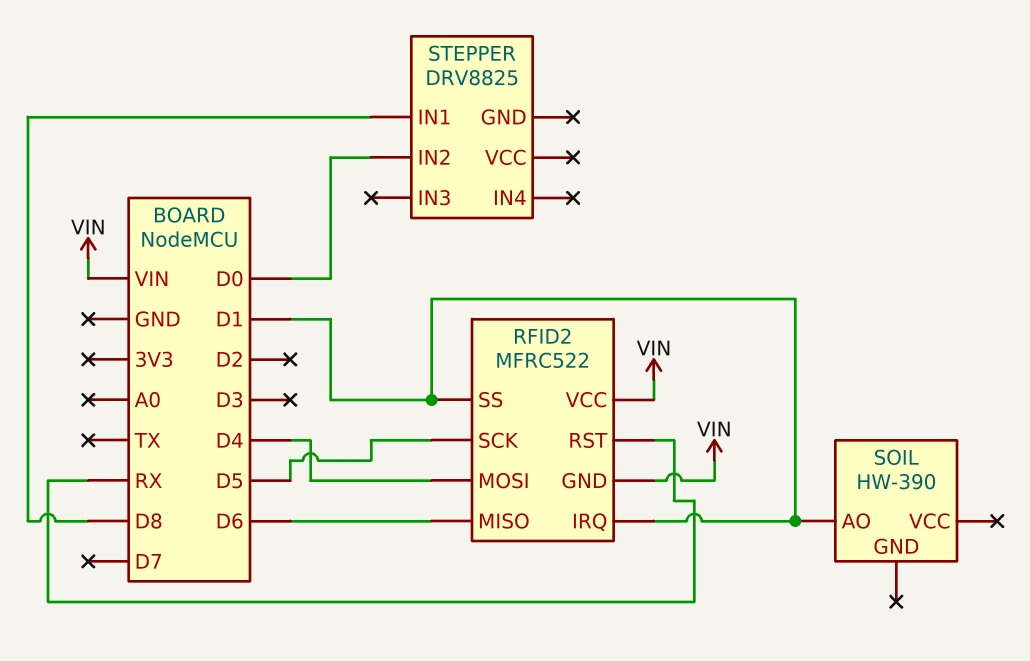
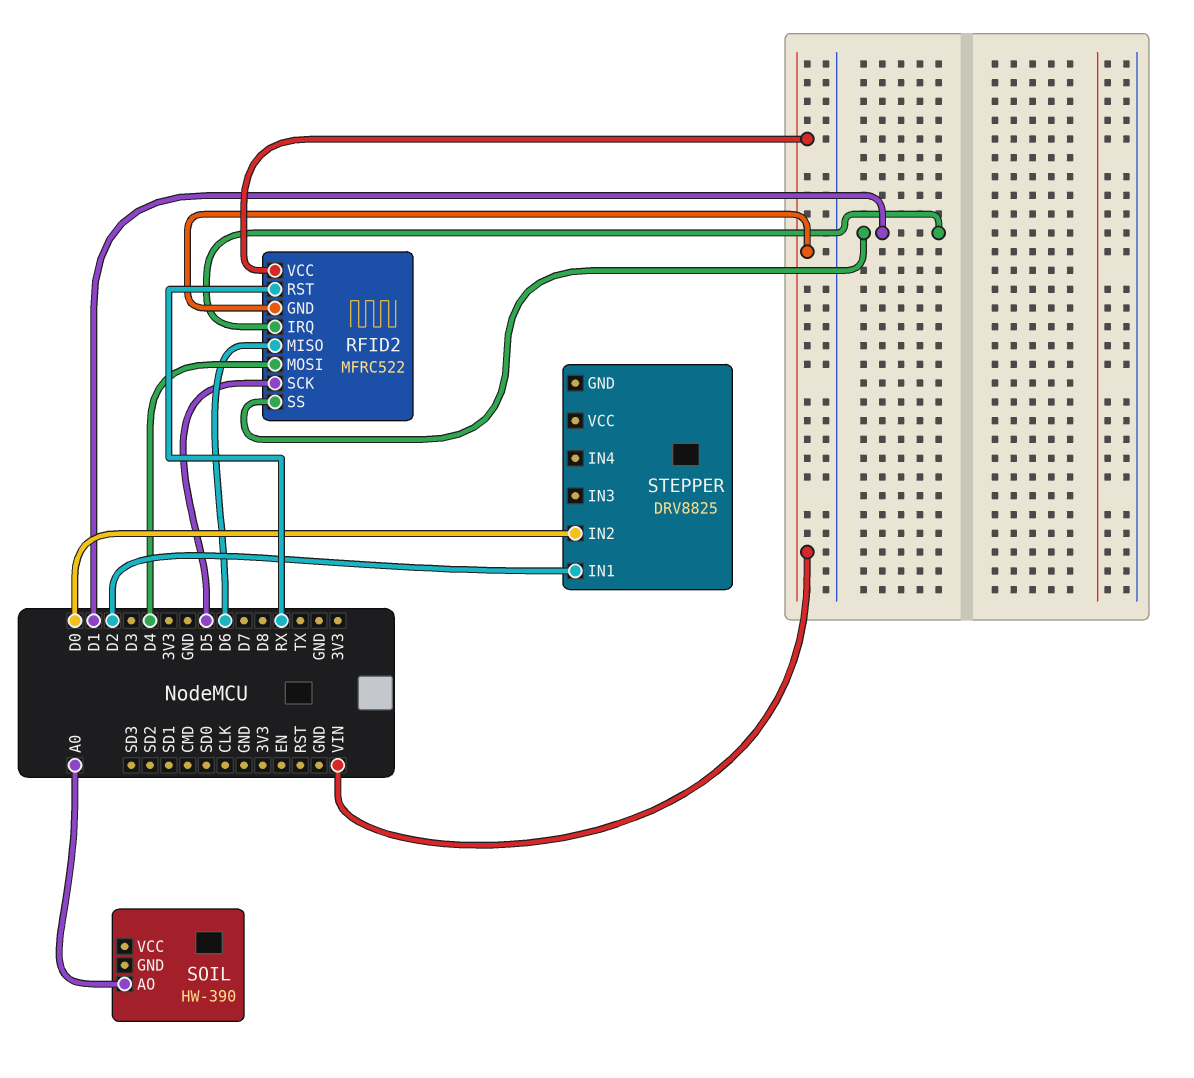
SOIL pin AO: D1 -> A0
STEPPER pin IN1: D8 -> D2

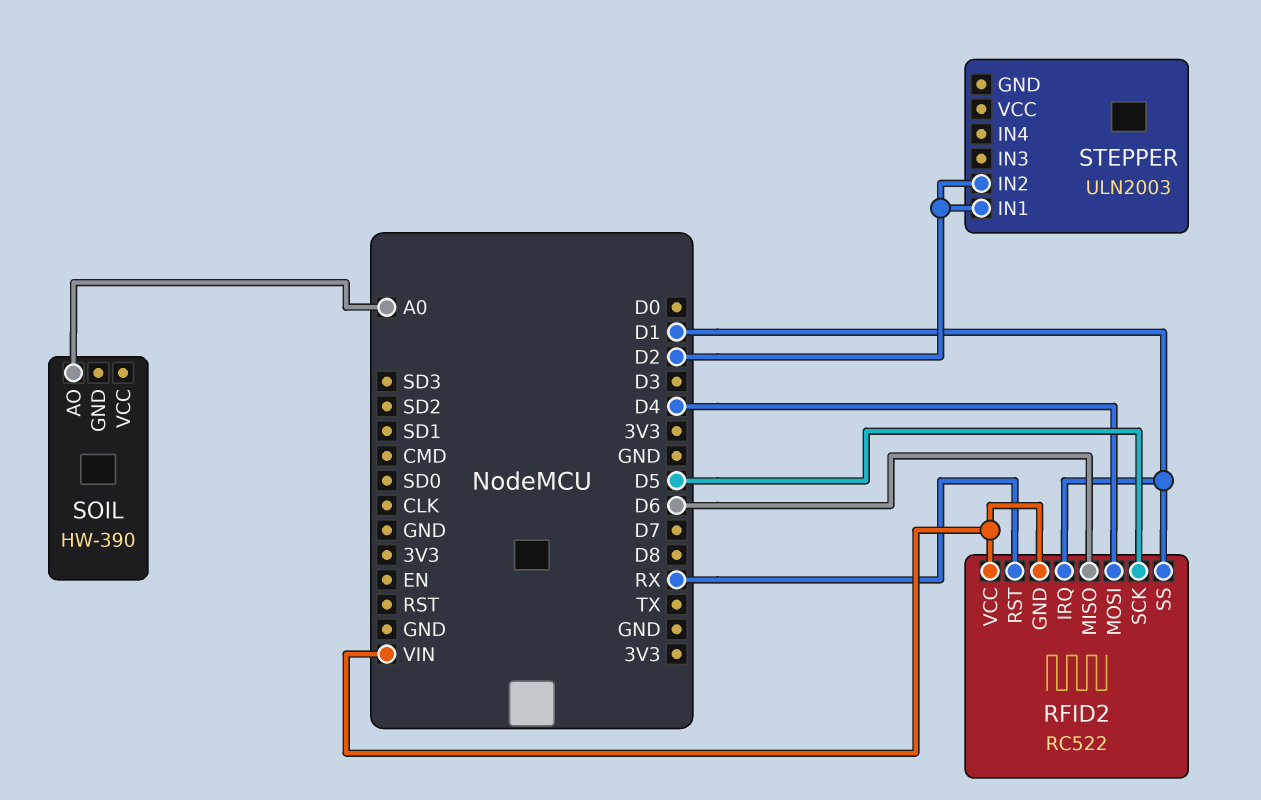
RFID2: MFRC522 -> RC522
STEPPER: DRV8825 -> ULN2003
STEPPER pin IN2: D0 -> D2

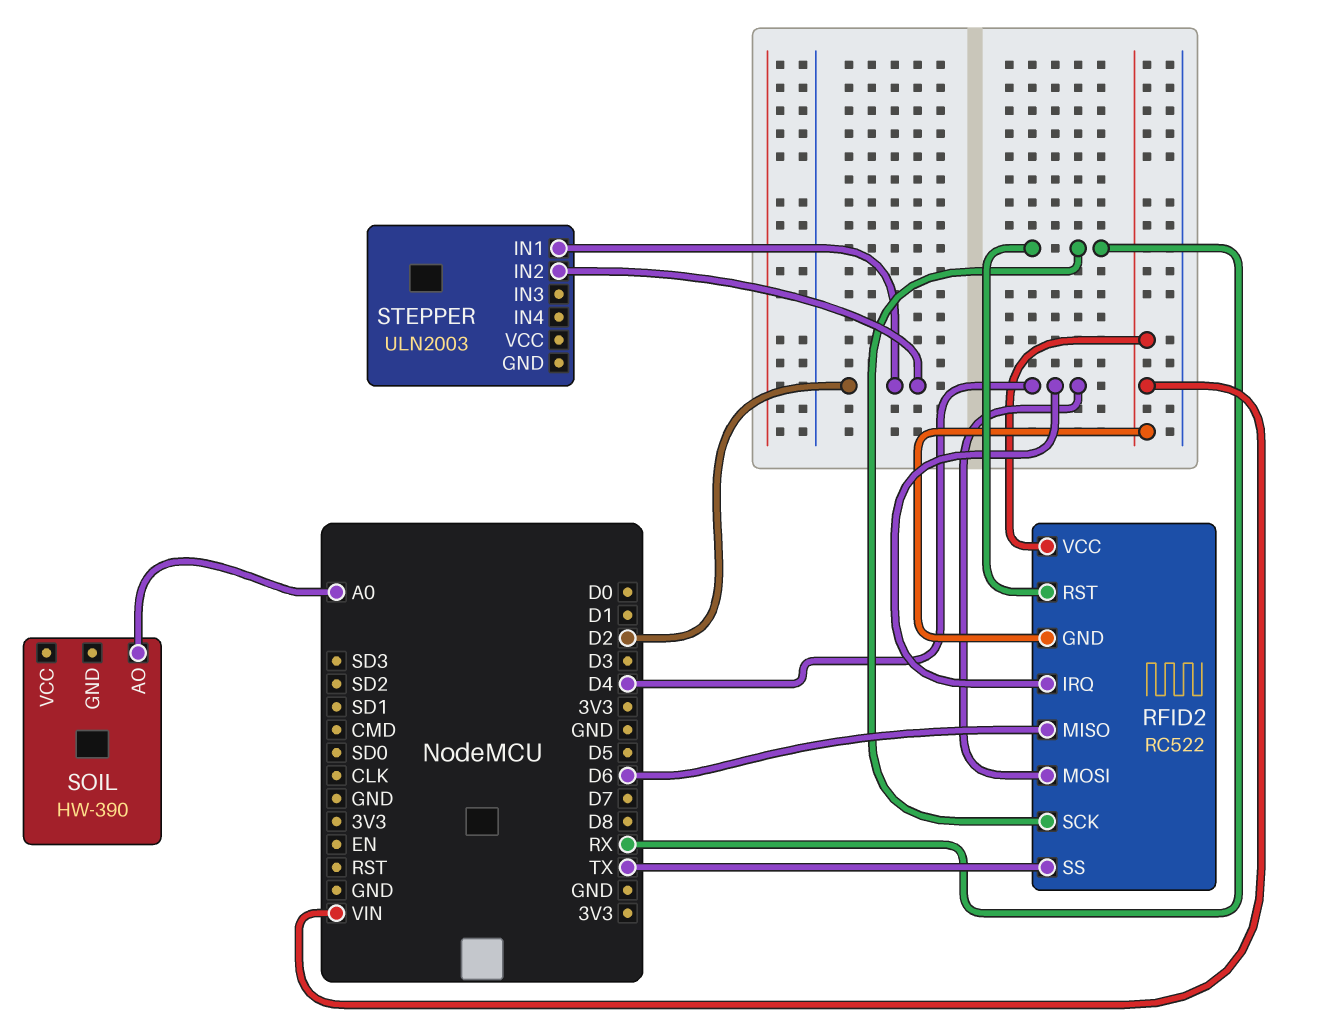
RFID2 pin IRQ: D1 -> D4
RFID2 pin SCK: D5 -> RX
RFID2 pin SS: D1 -> TX

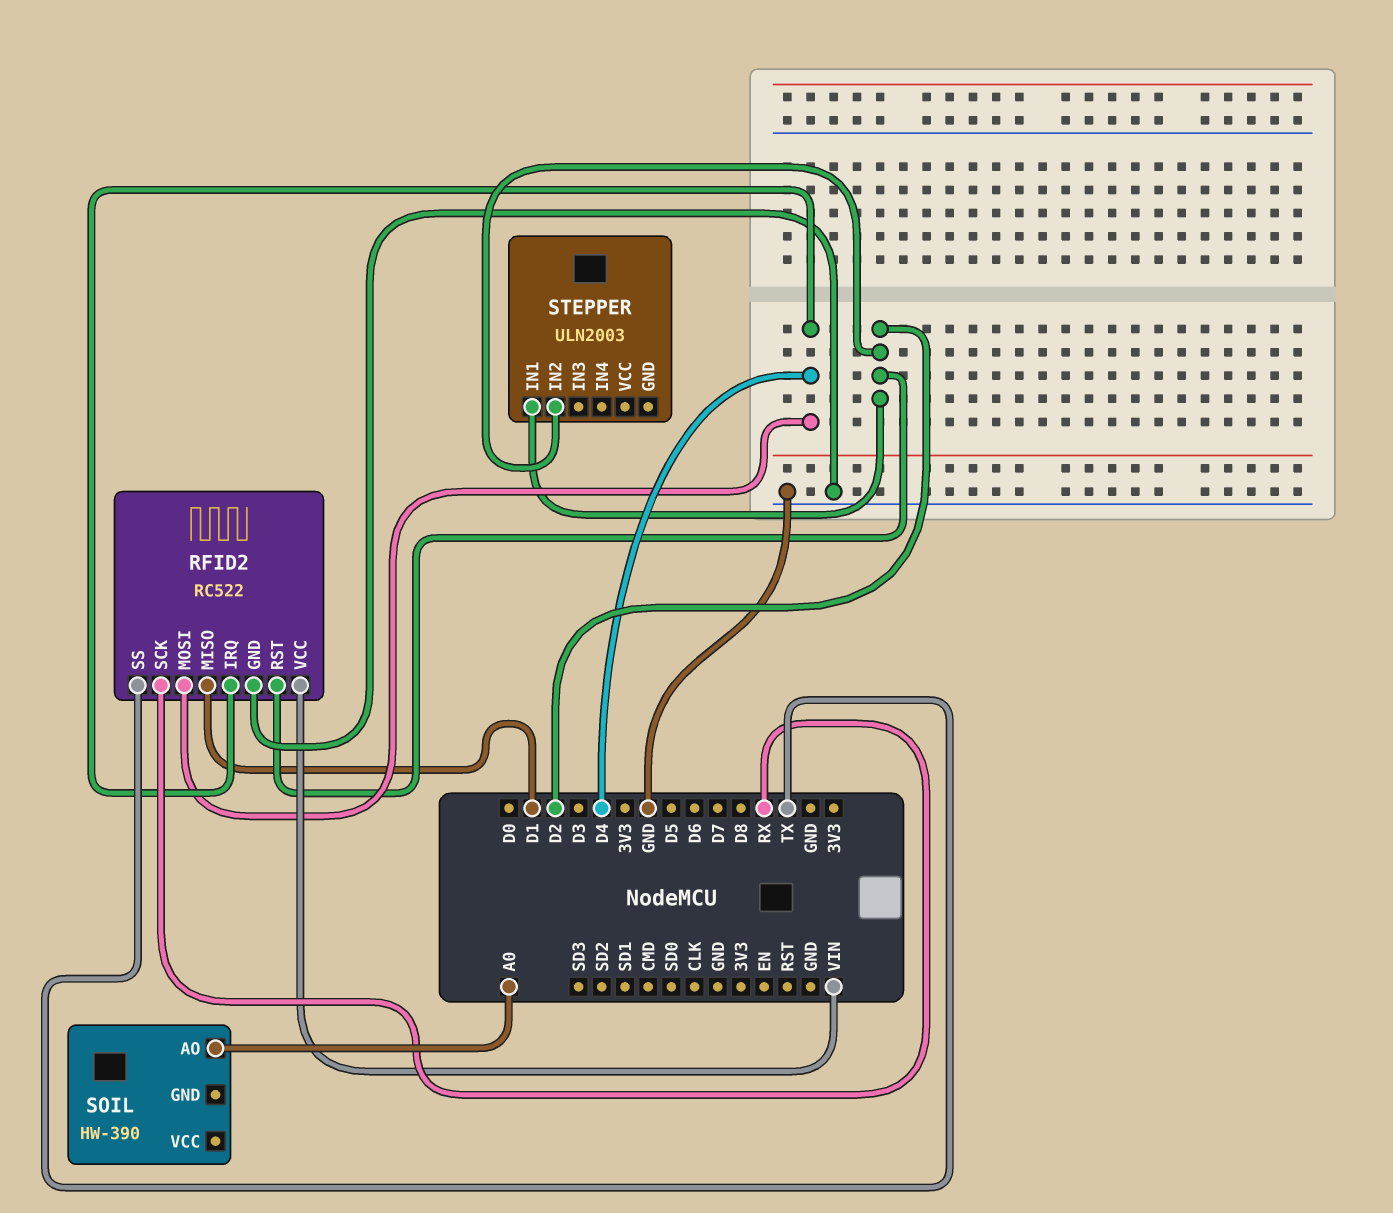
RFID2 pin GND: VIN -> GND
RFID2 pin MISO: D6 -> D1
RFID2 pin RST: RX -> D2

